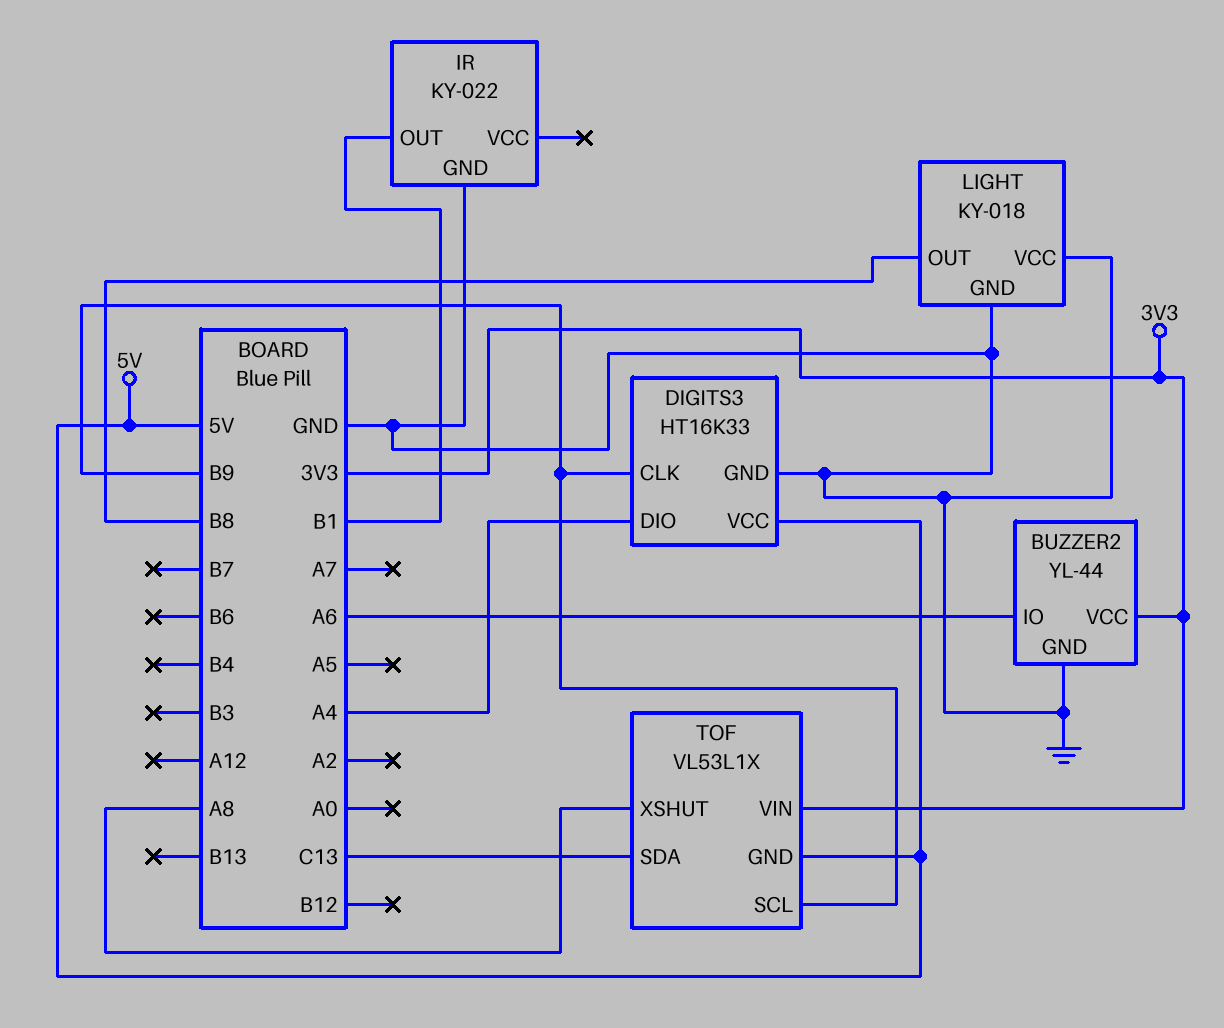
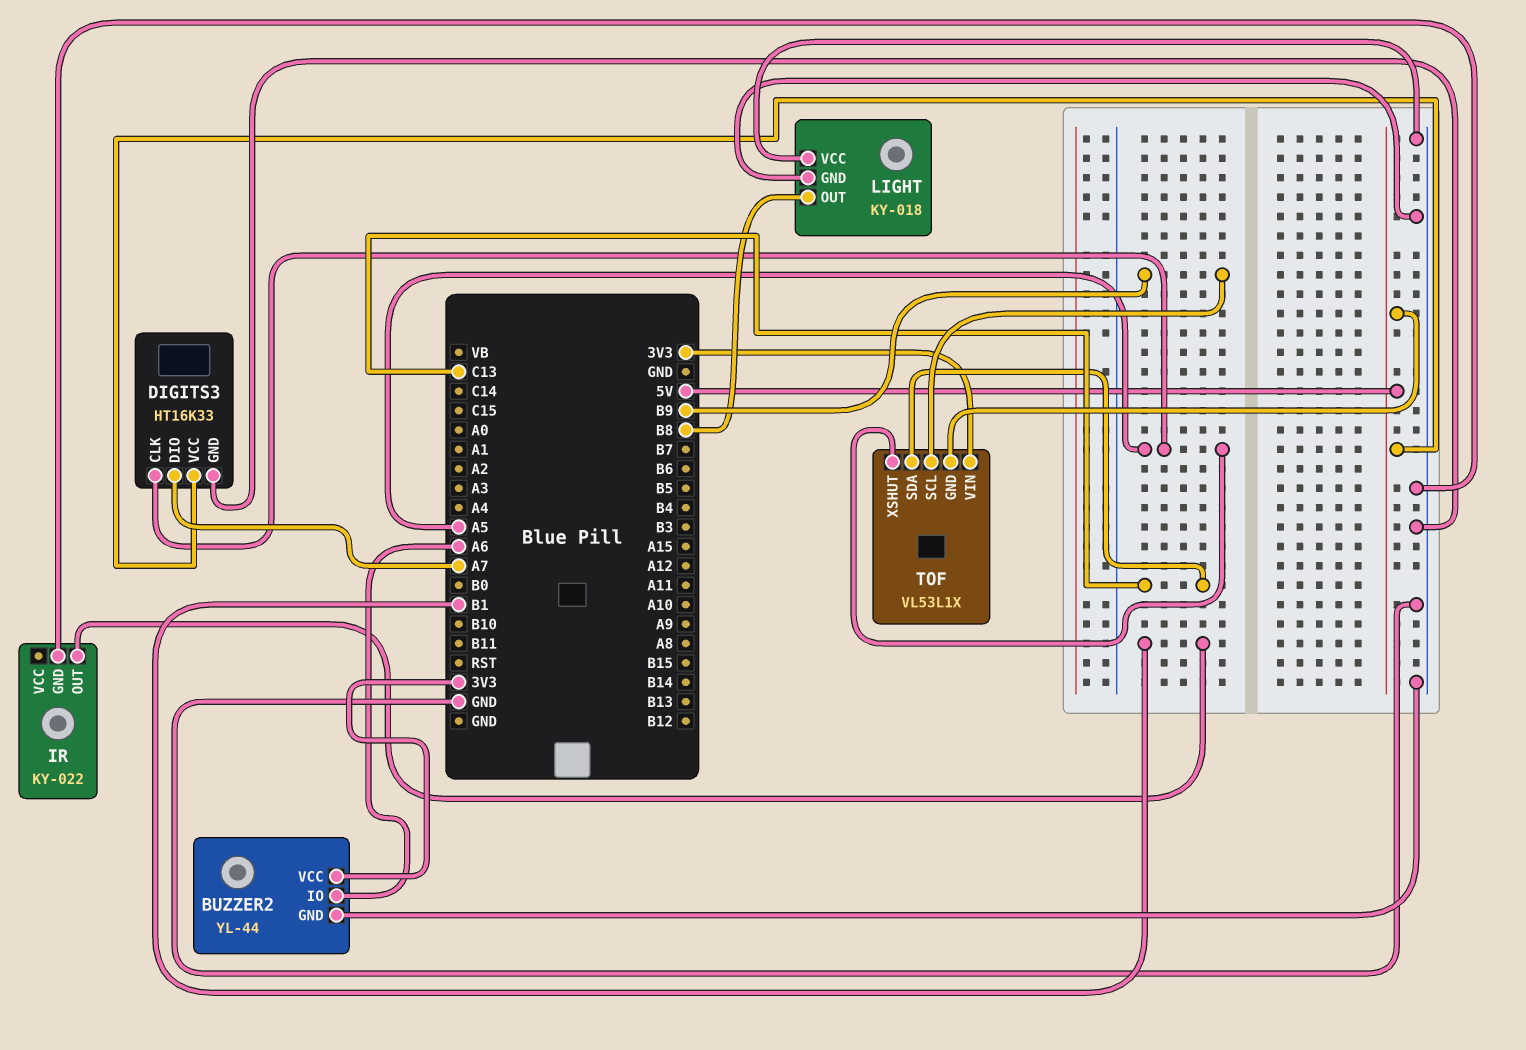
DIGITS3 pin CLK: B9 -> A5
DIGITS3 pin DIO: A4 -> A7
TOF pin XSHUT: A8 -> A5

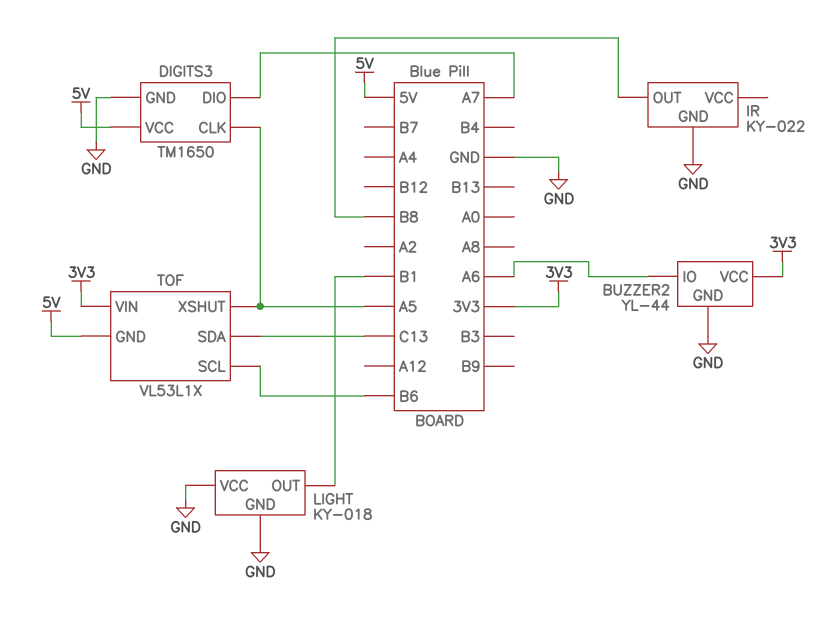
DIGITS3: HT16K33 -> TM1650
IR pin OUT: B1 -> B8
LIGHT pin OUT: B8 -> B1
TOF pin SCL: B9 -> B6

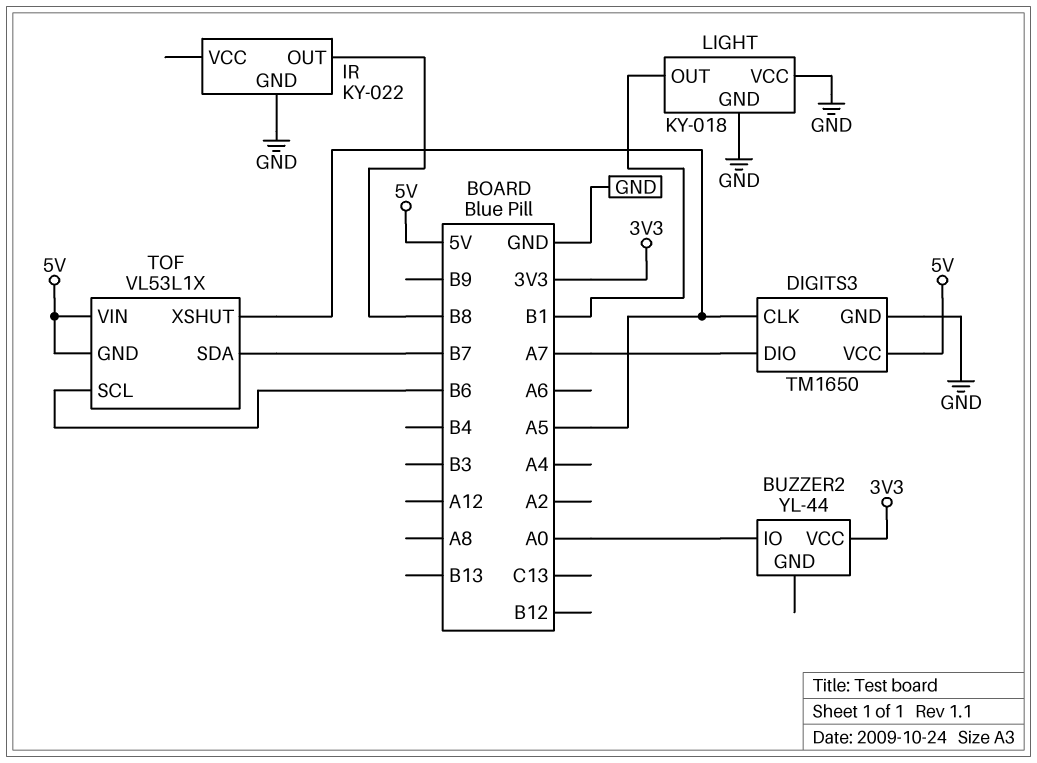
BUZZER2 pin GND: GND -> none
BUZZER2 pin IO: A6 -> A0
TOF pin SDA: C13 -> B7
TOF pin VIN: 3V3 -> 5V

